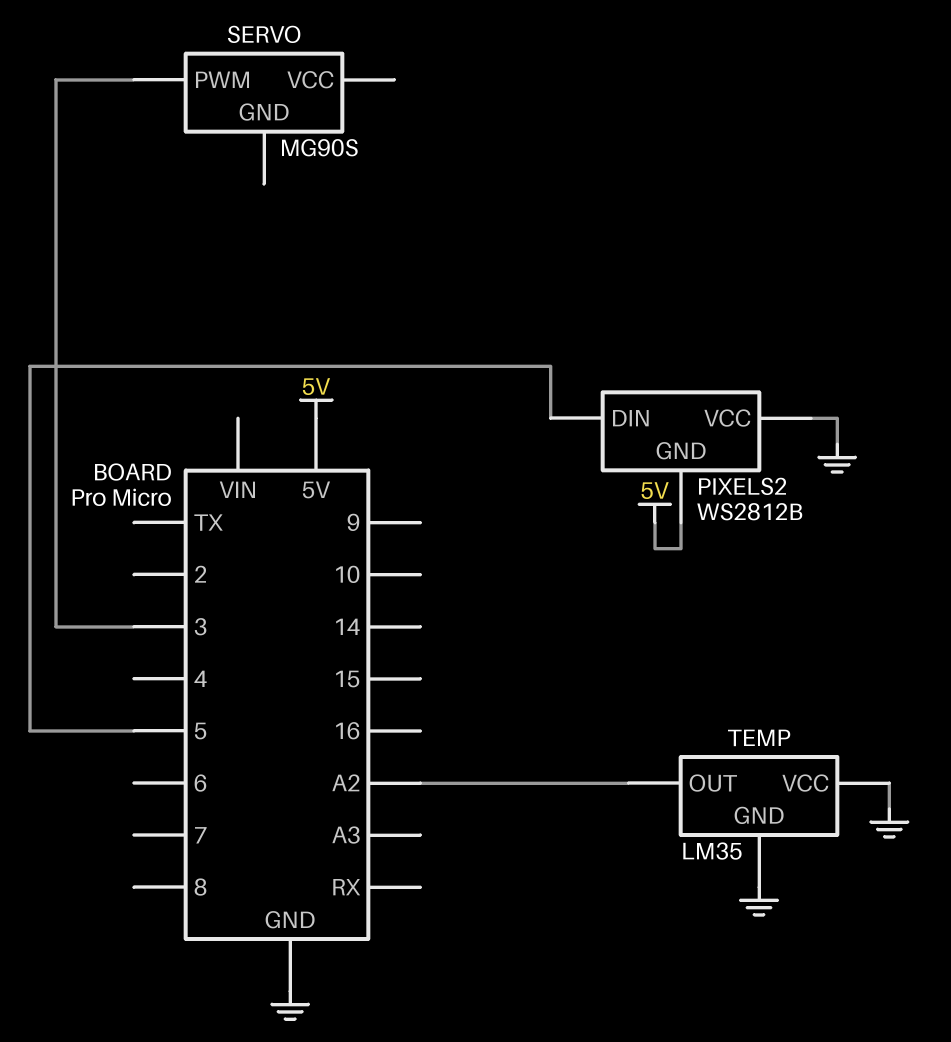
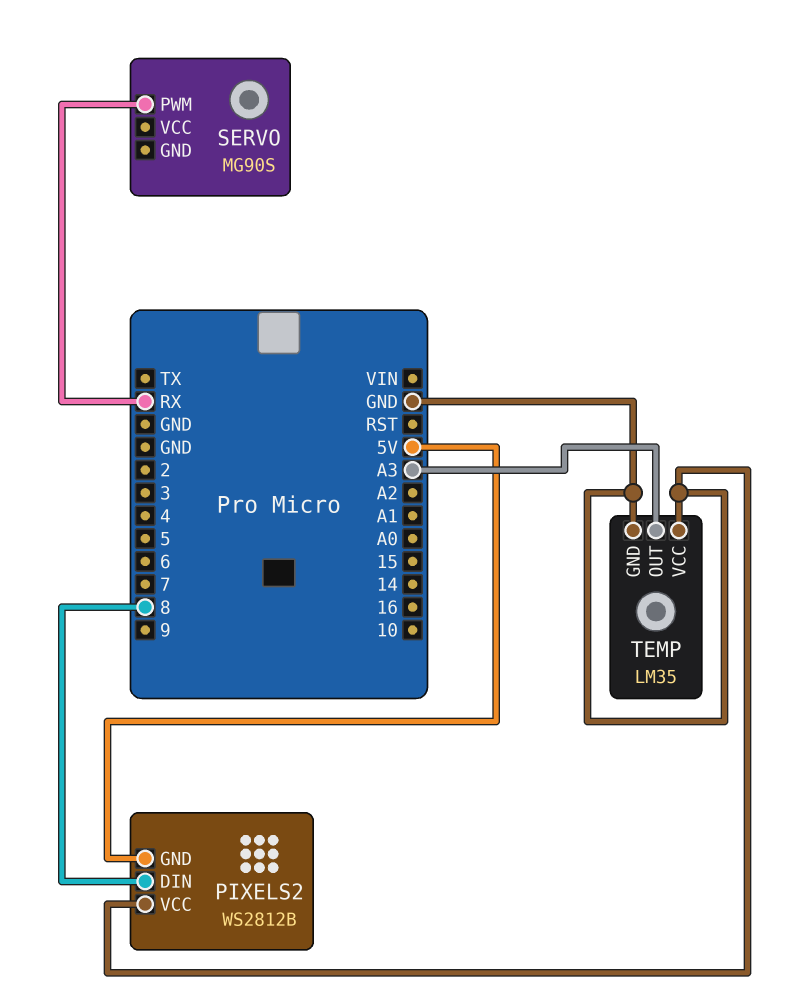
PIXELS2 pin DIN: 5 -> 8
SERVO pin PWM: 3 -> RX
TEMP pin OUT: A2 -> A3

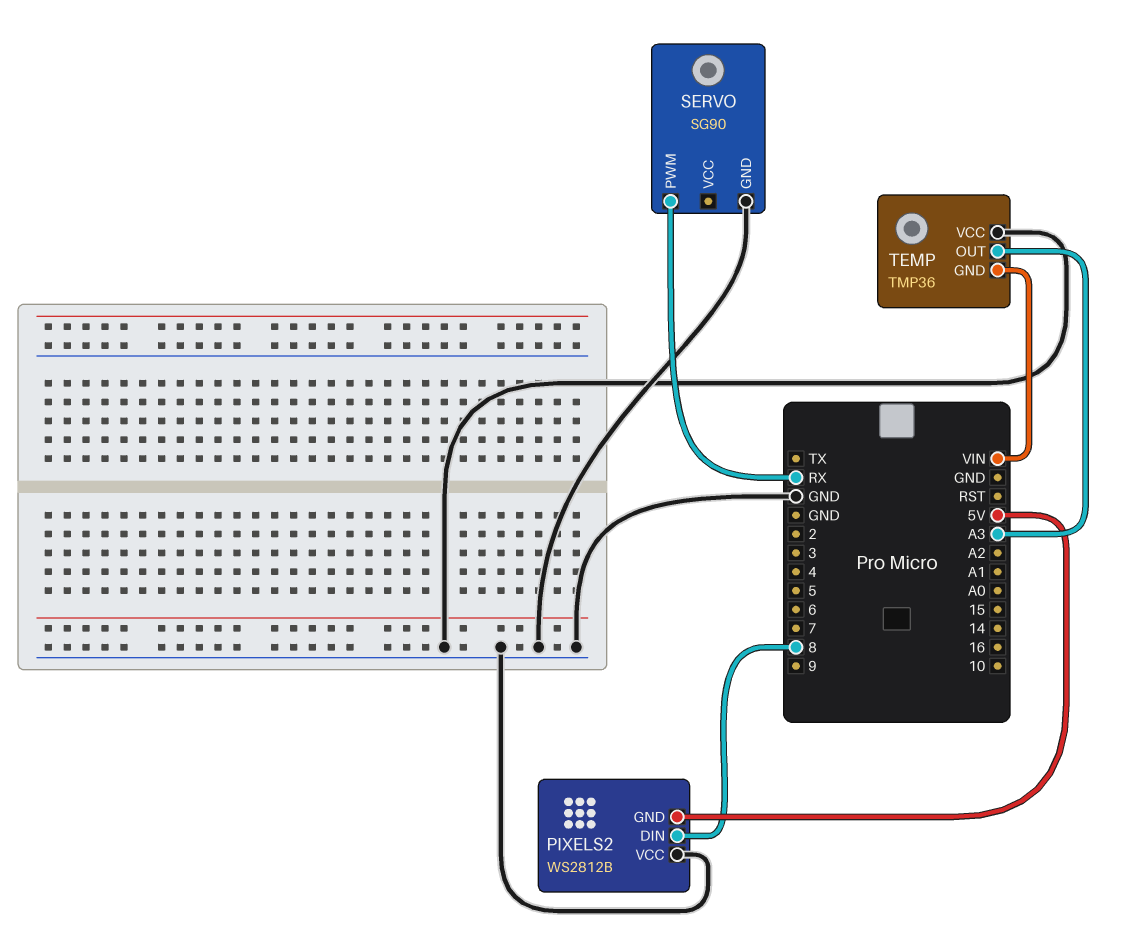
SERVO: MG90S -> SG90
SERVO pin GND: none -> GND
TEMP: LM35 -> TMP36
TEMP pin GND: GND -> VIN

